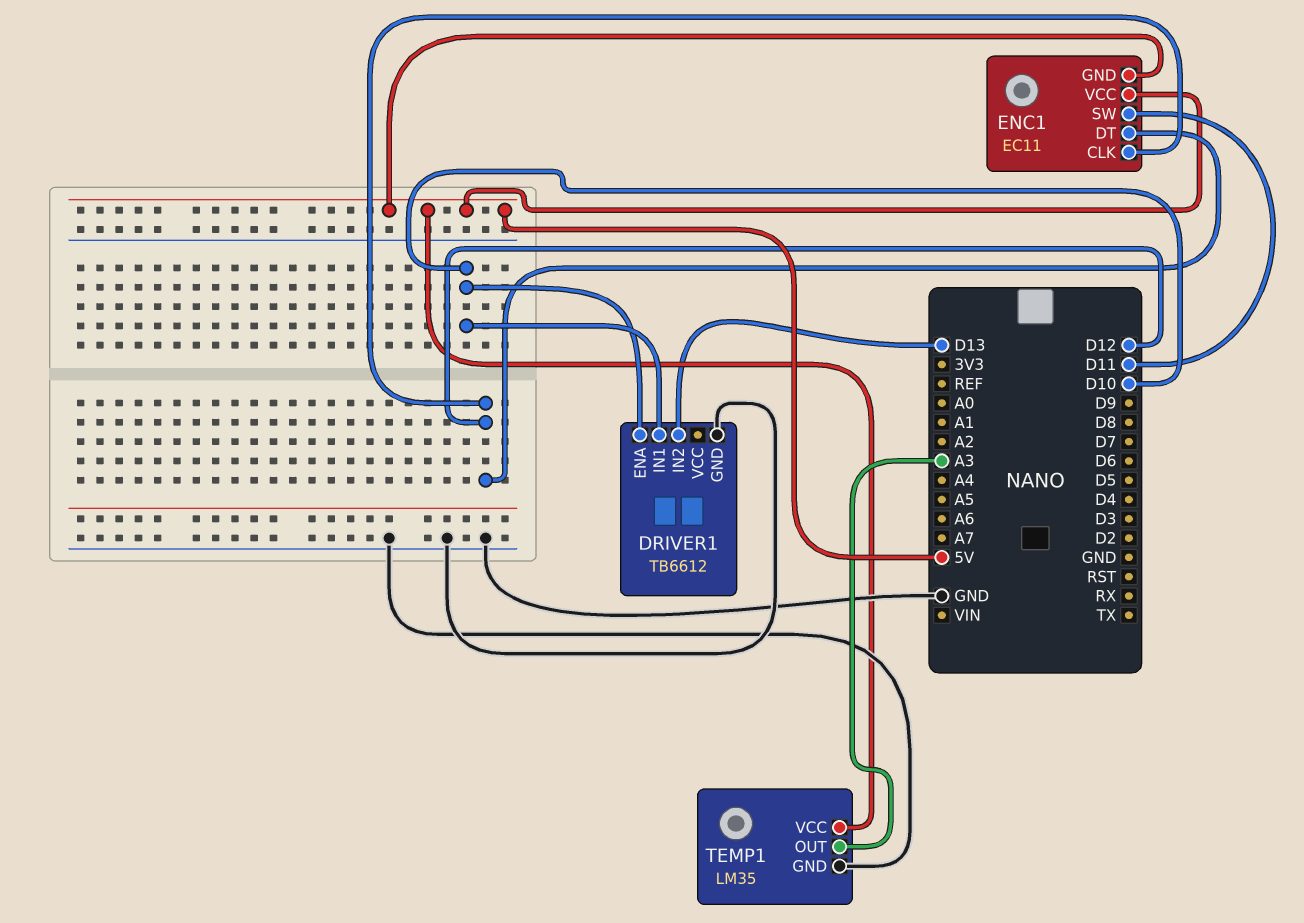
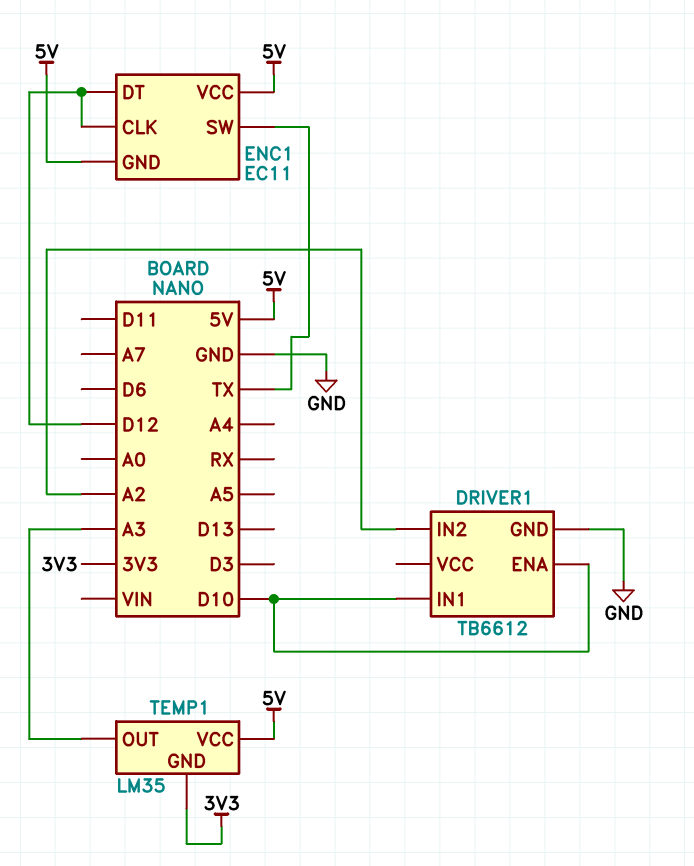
DRIVER1 pin IN2: D13 -> A2
ENC1 pin SW: D11 -> TX
TEMP1 pin GND: GND -> 3V3

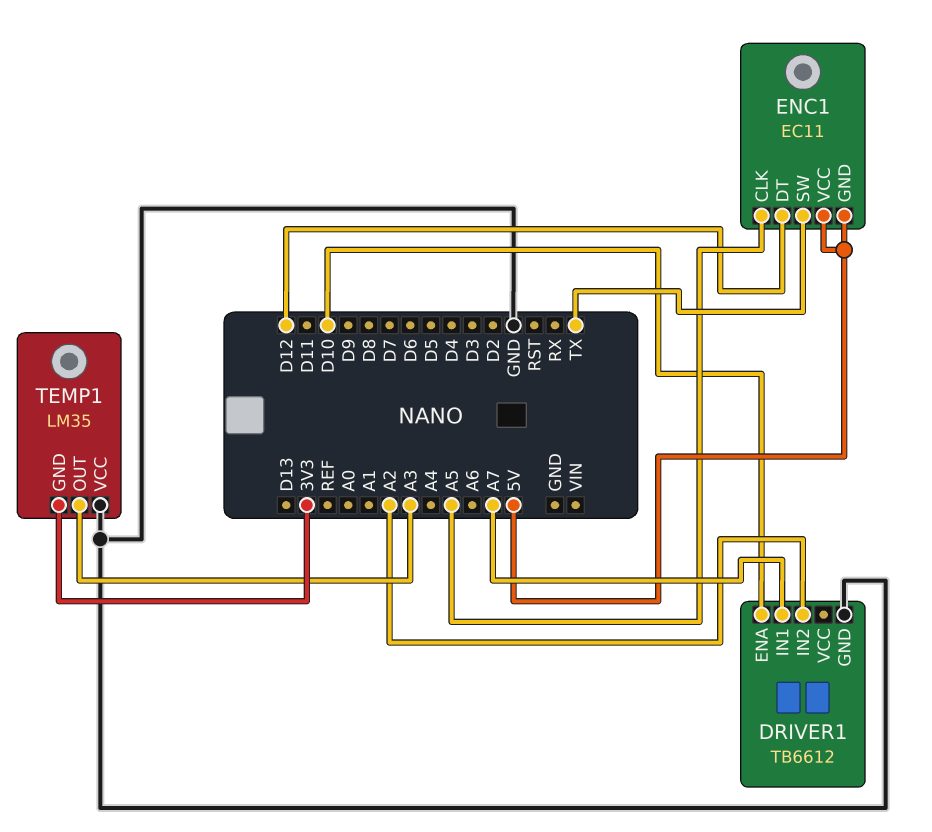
DRIVER1 pin IN1: D10 -> A7
ENC1 pin CLK: D12 -> A5
TEMP1 pin VCC: 5V -> GND

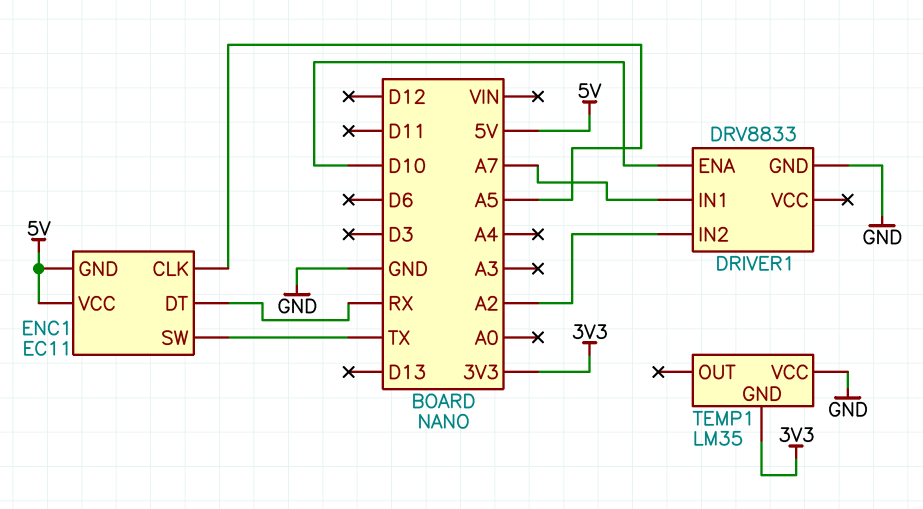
DRIVER1: TB6612 -> DRV8833
ENC1 pin DT: D12 -> RX
TEMP1 pin OUT: A3 -> none

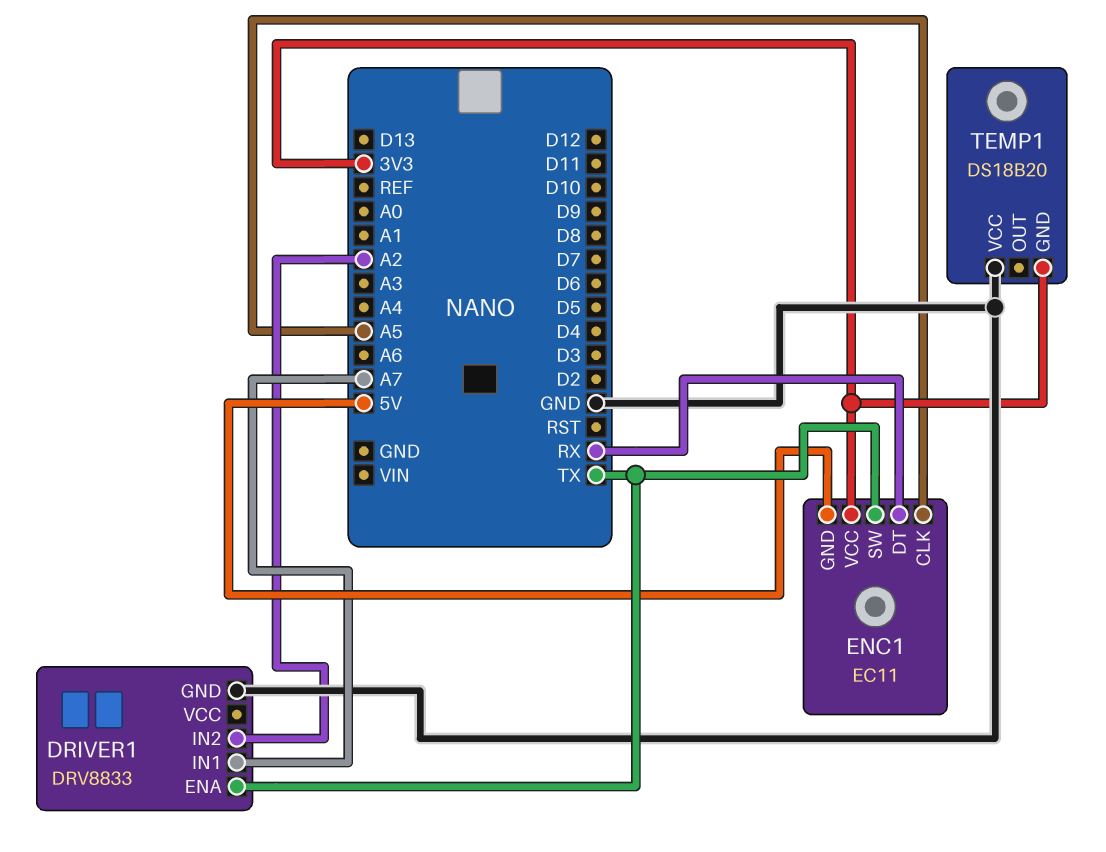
DRIVER1 pin ENA: D10 -> TX
ENC1 pin VCC: 5V -> 3V3
TEMP1: LM35 -> DS18B20

